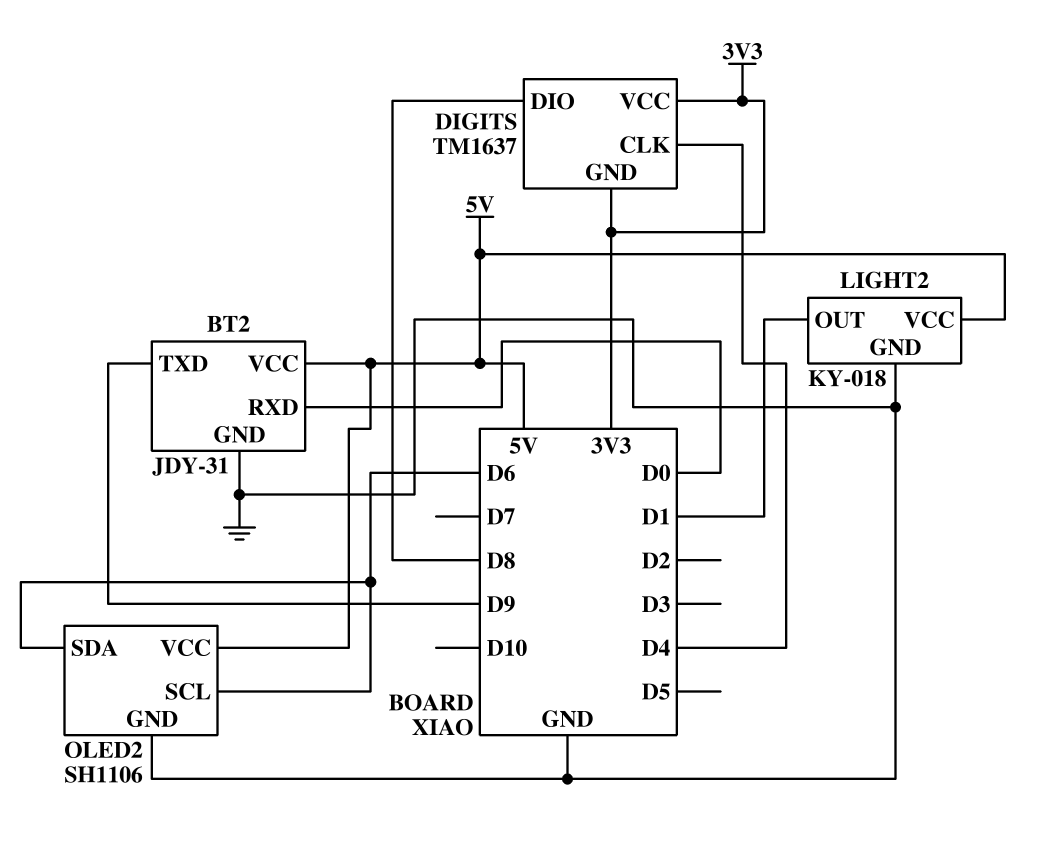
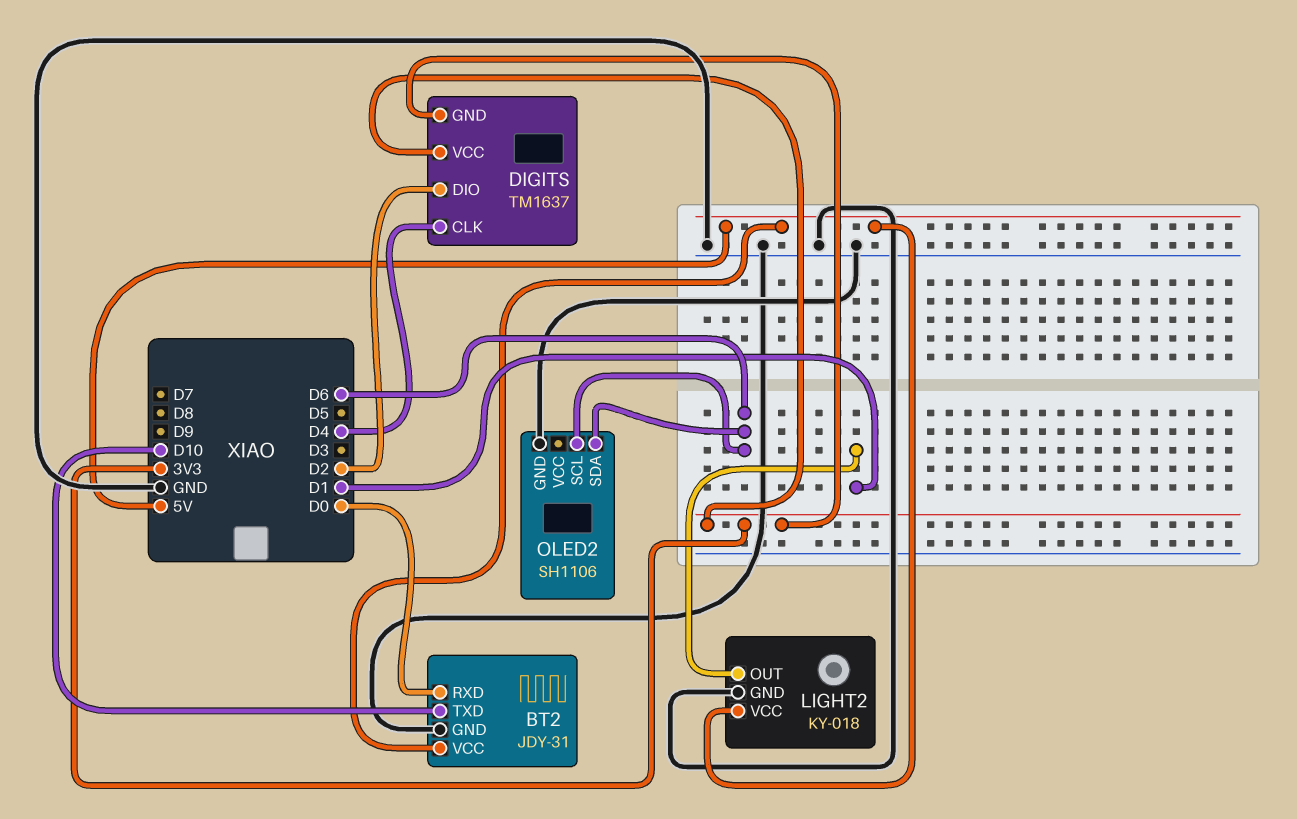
BT2 pin TXD: D9 -> D10
DIGITS pin DIO: D8 -> D2
OLED2 pin VCC: 5V -> none

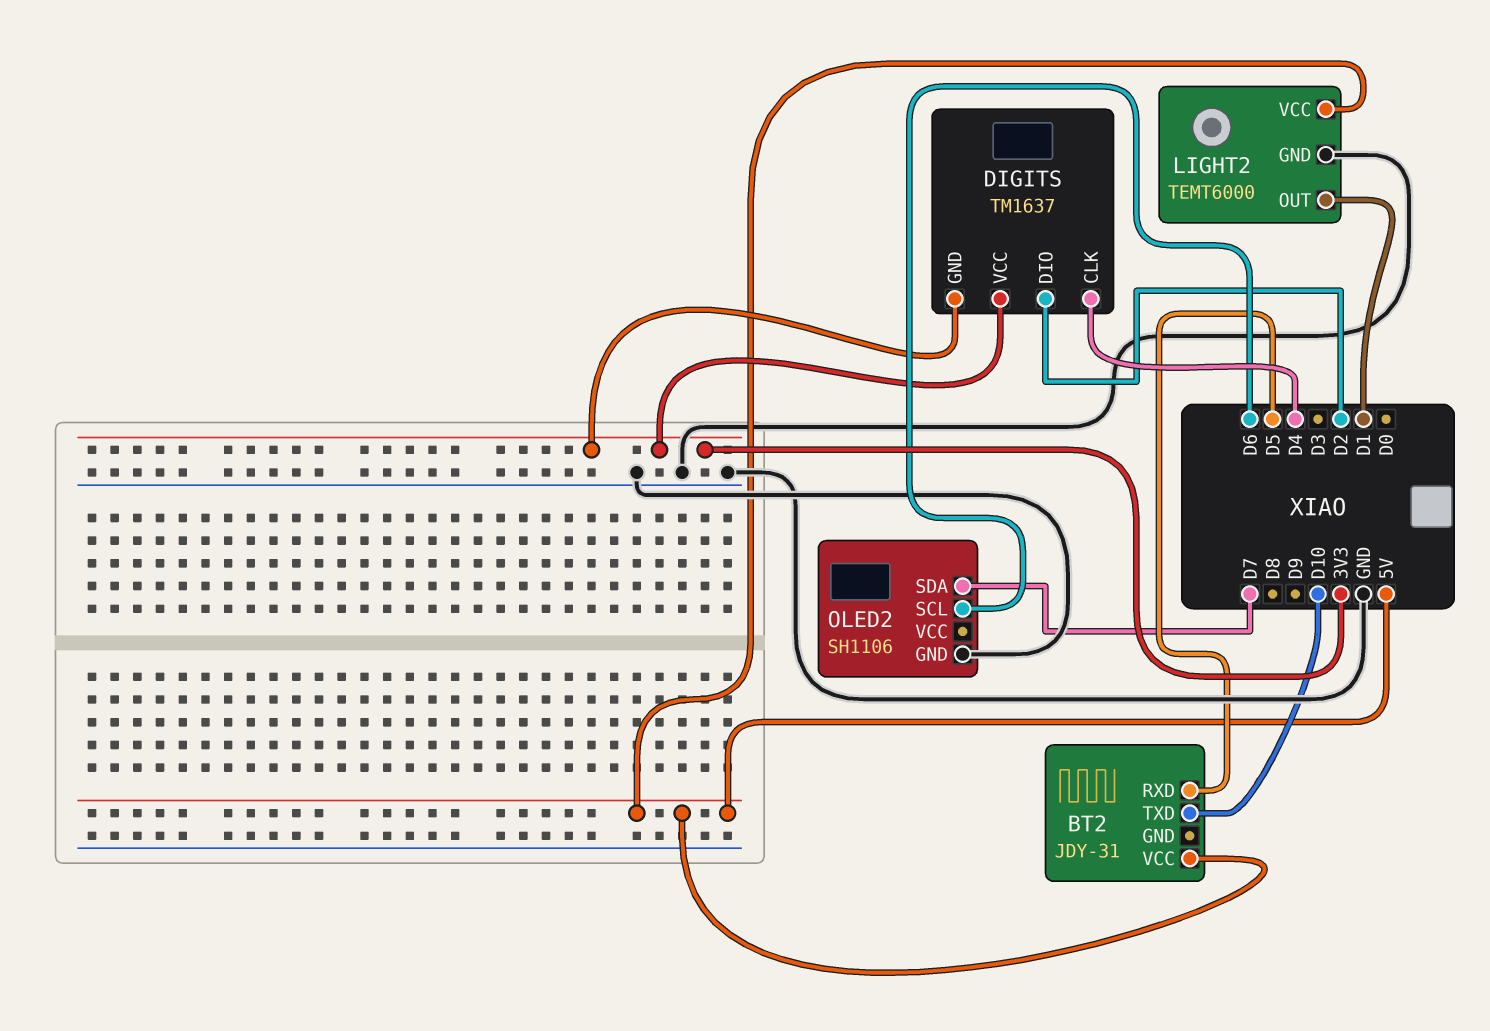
BT2 pin GND: GND -> none
BT2 pin RXD: D0 -> D5
LIGHT2: KY-018 -> TEMT6000
OLED2 pin SDA: D6 -> D7

